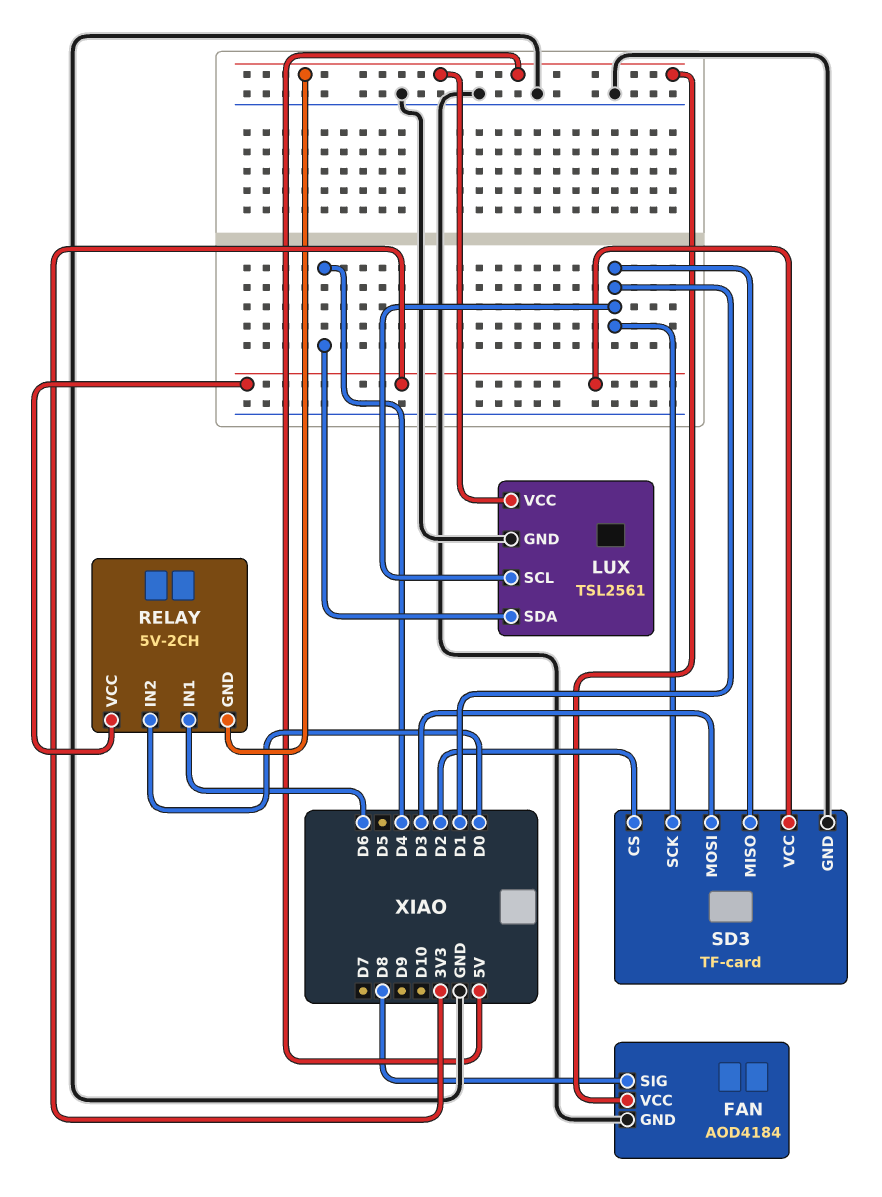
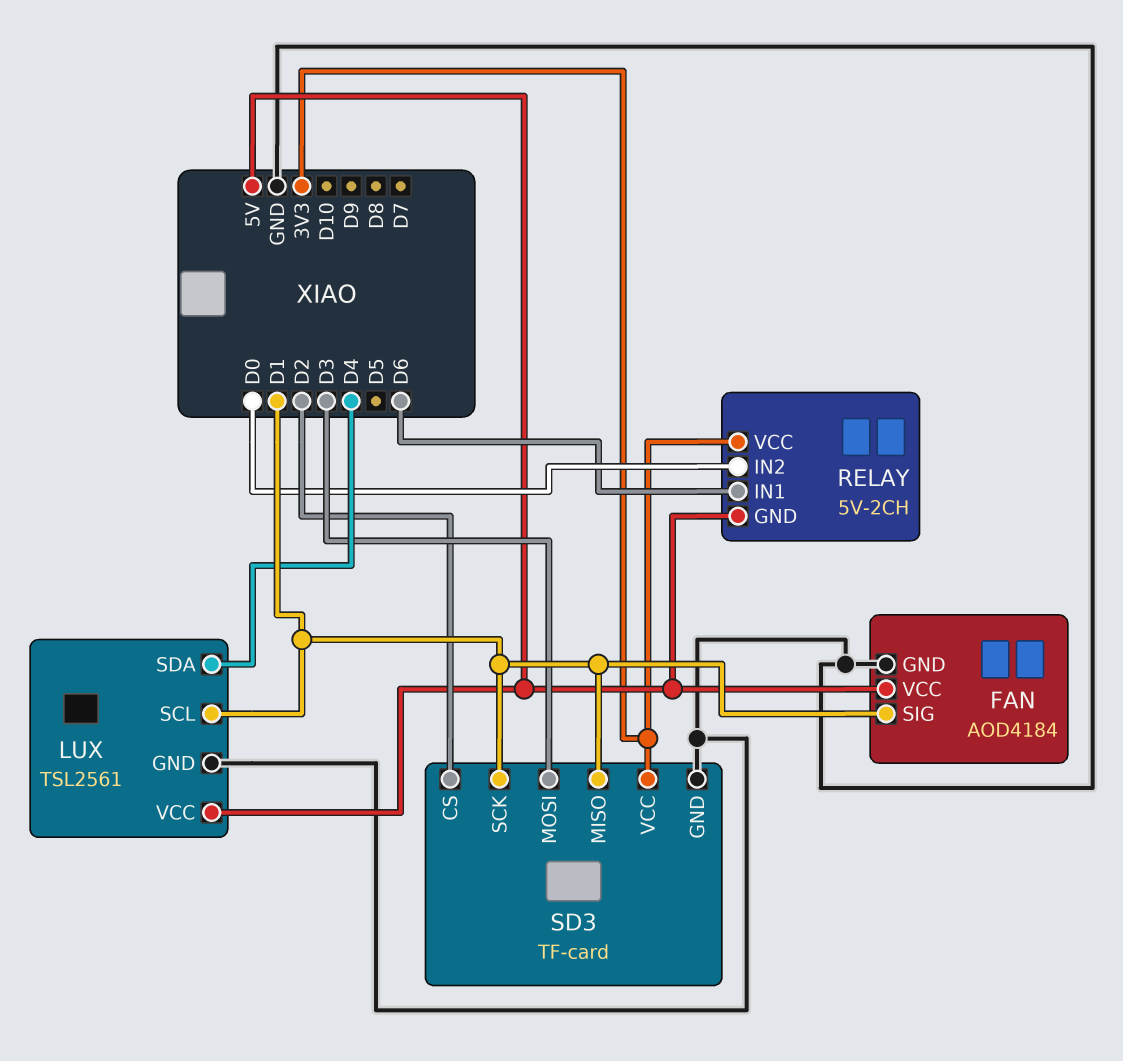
FAN pin SIG: D8 -> D1

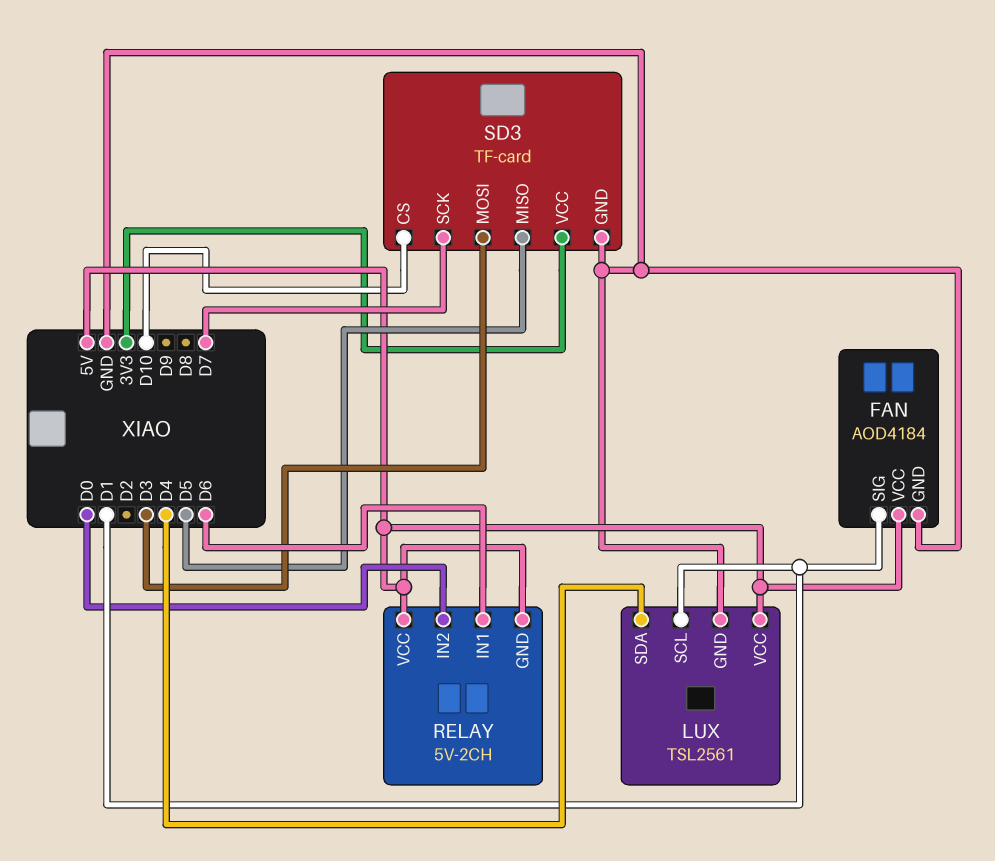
RELAY pin VCC: 3V3 -> 5V
SD3 pin CS: D2 -> D10
SD3 pin MISO: D1 -> D5
SD3 pin SCK: D1 -> D7

